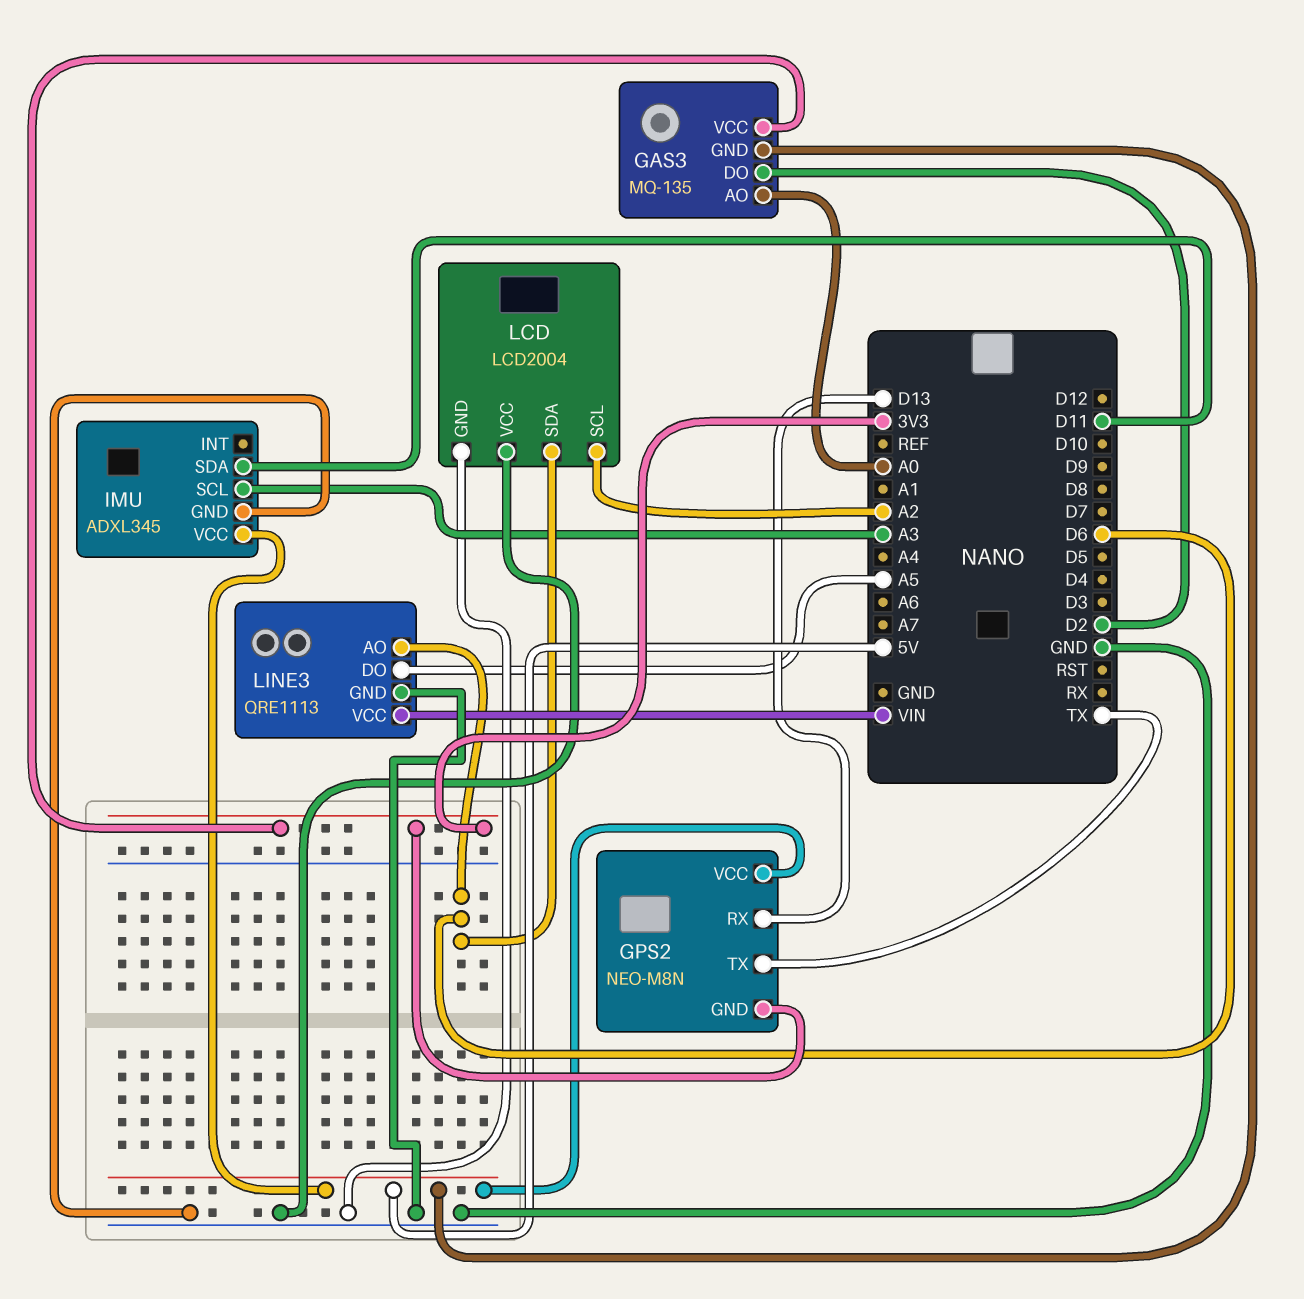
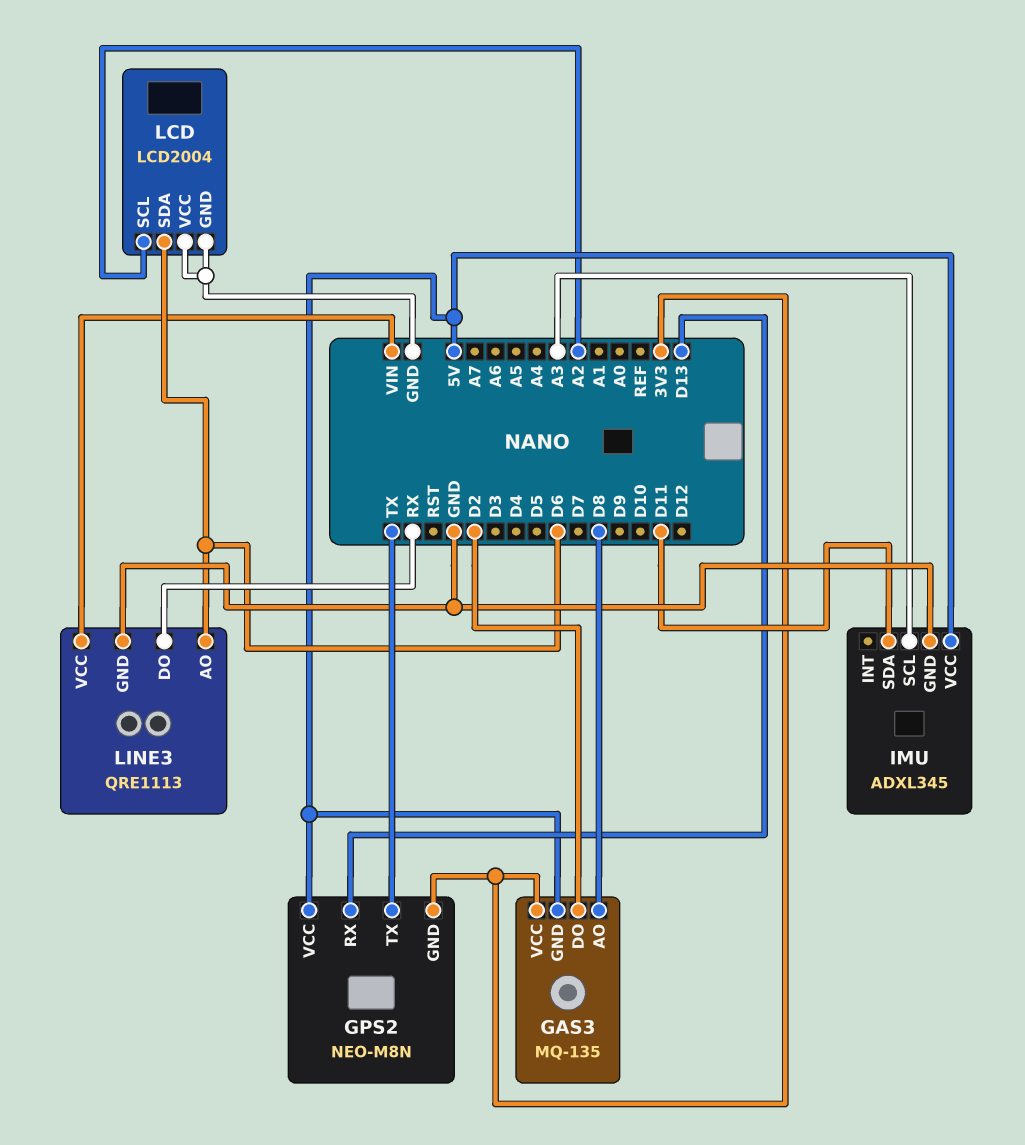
GAS3 pin AO: A0 -> D8
LINE3 pin DO: A5 -> RX

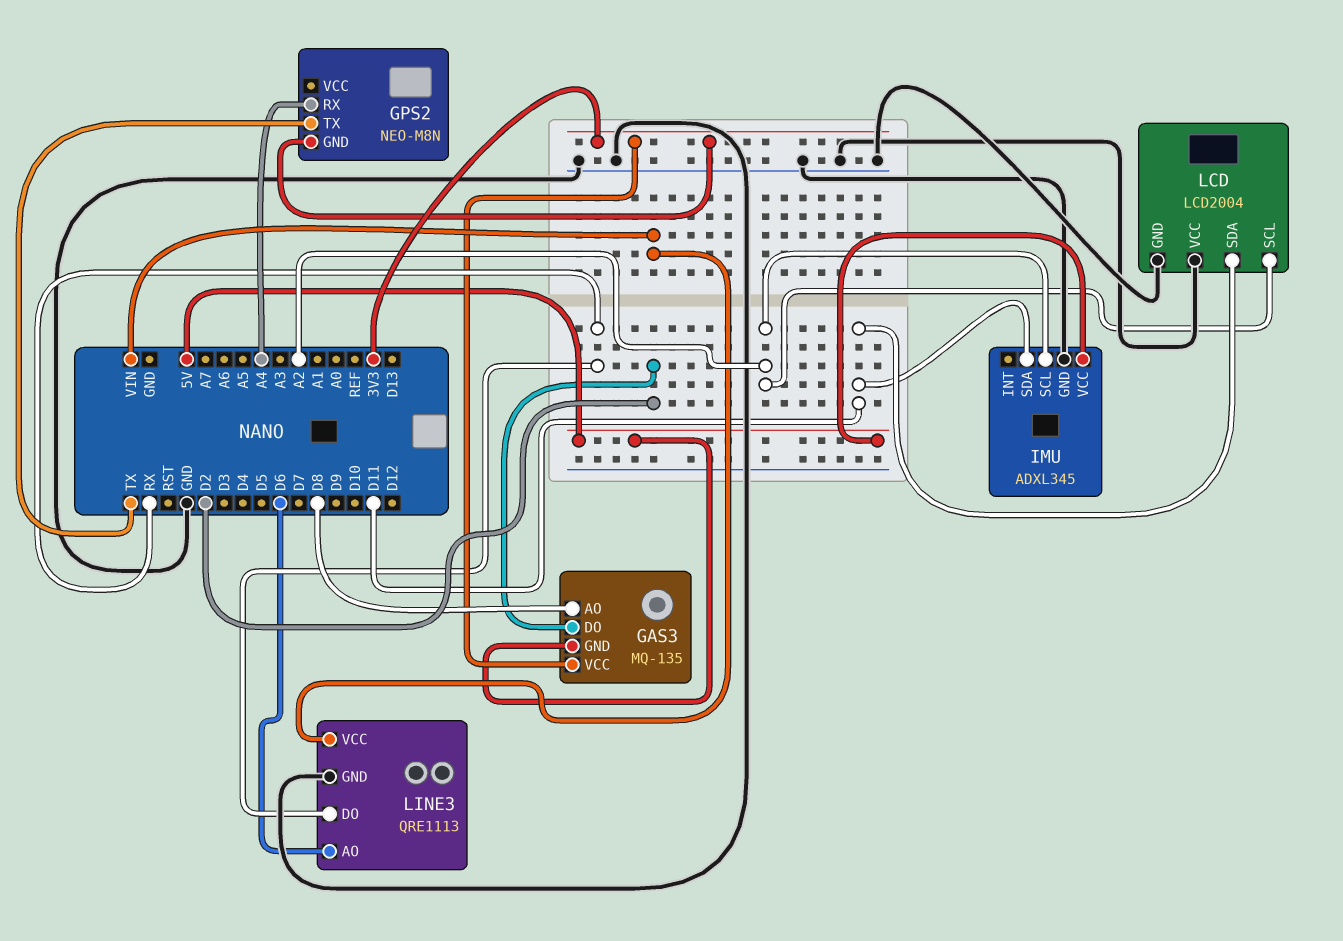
GPS2 pin RX: D13 -> A4
GPS2 pin VCC: 5V -> none
IMU pin SCL: A3 -> A2
LCD pin SDA: D6 -> D11

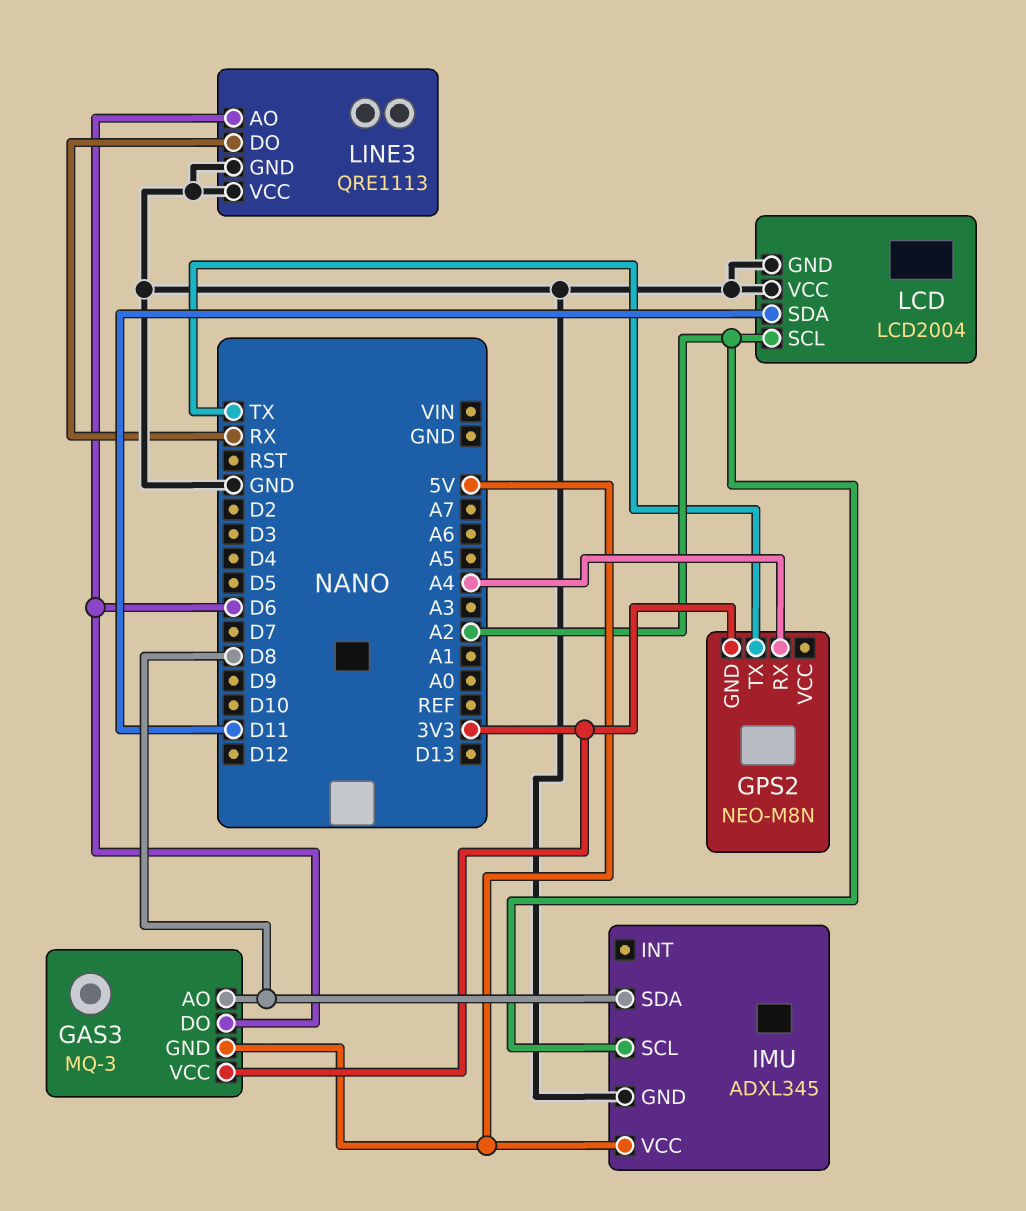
GAS3: MQ-135 -> MQ-3
GAS3 pin DO: D2 -> D6
IMU pin SDA: D11 -> D8
LINE3 pin VCC: VIN -> GND

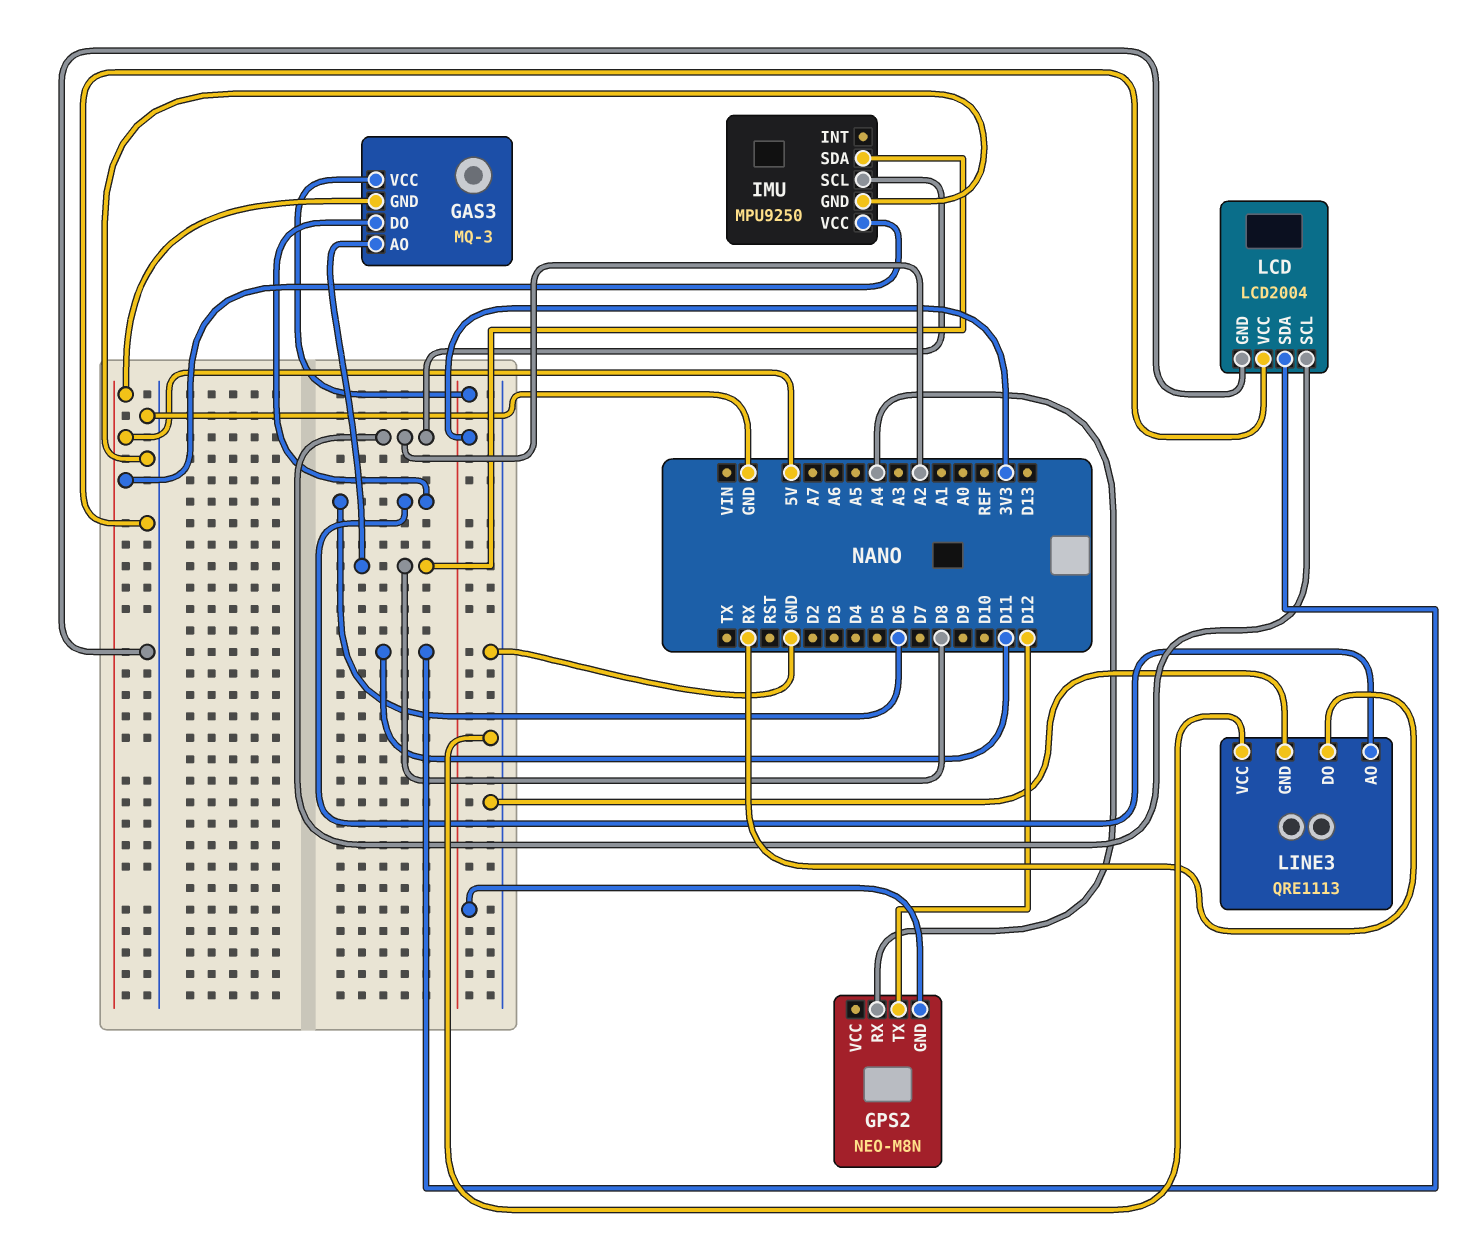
GPS2 pin TX: TX -> D12
IMU: ADXL345 -> MPU9250

